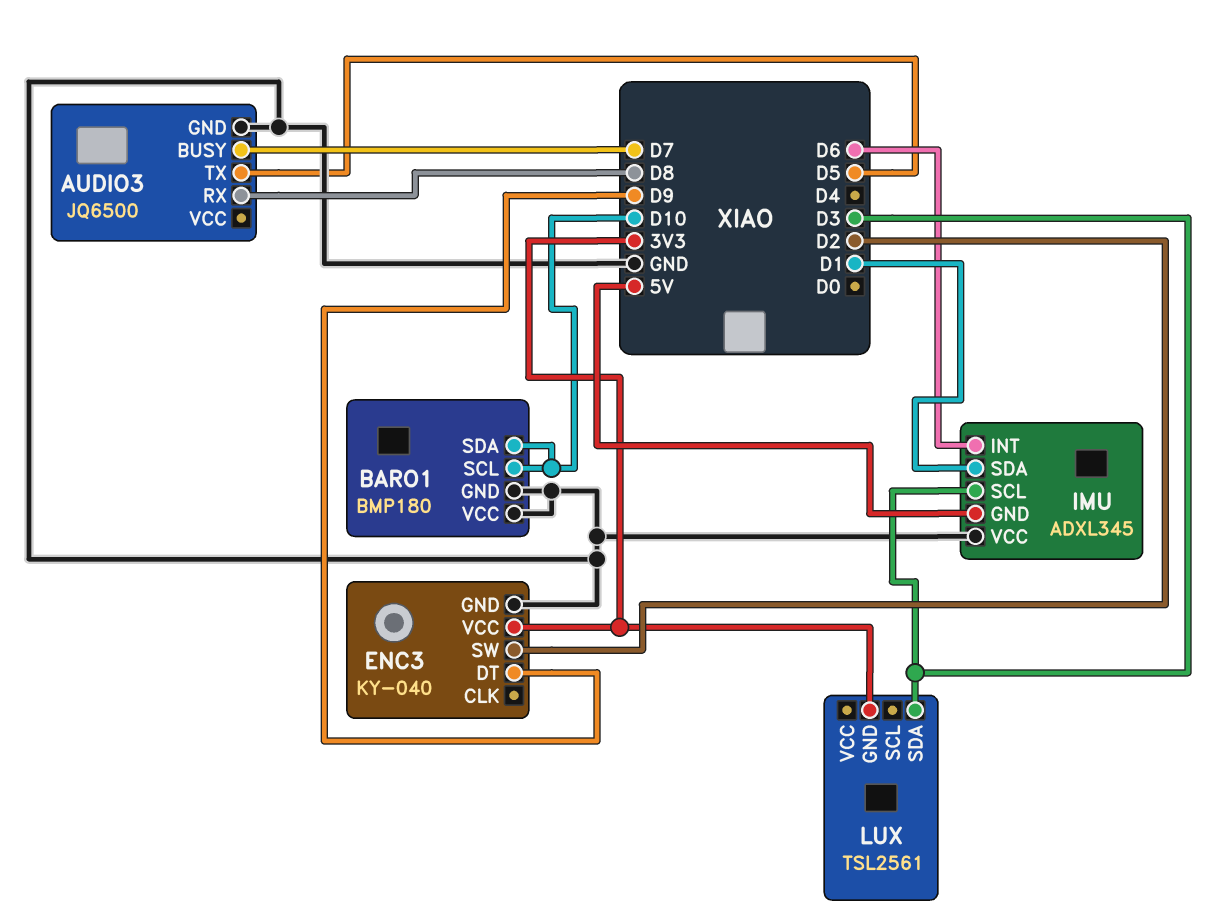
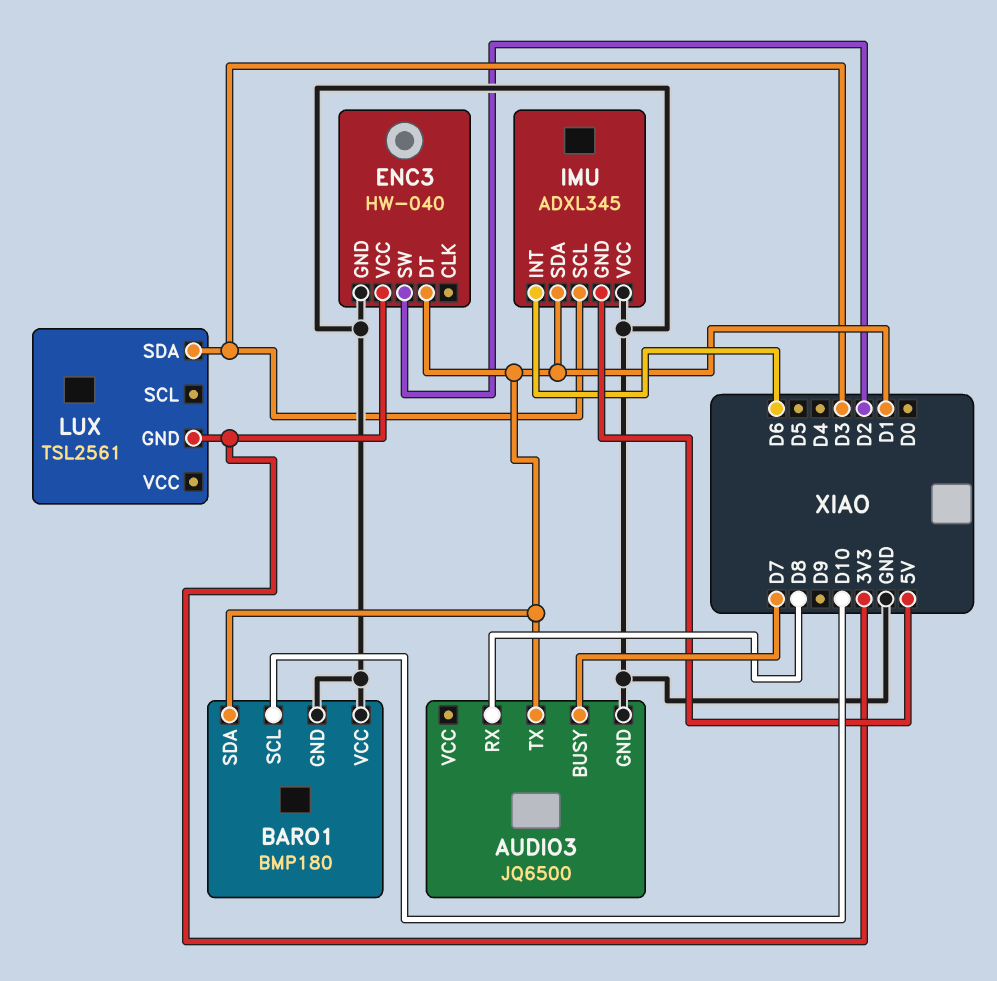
AUDIO3 pin TX: D5 -> D1
BARO1 pin SDA: D10 -> D1
ENC3: KY-040 -> HW-040
ENC3 pin DT: D9 -> D1

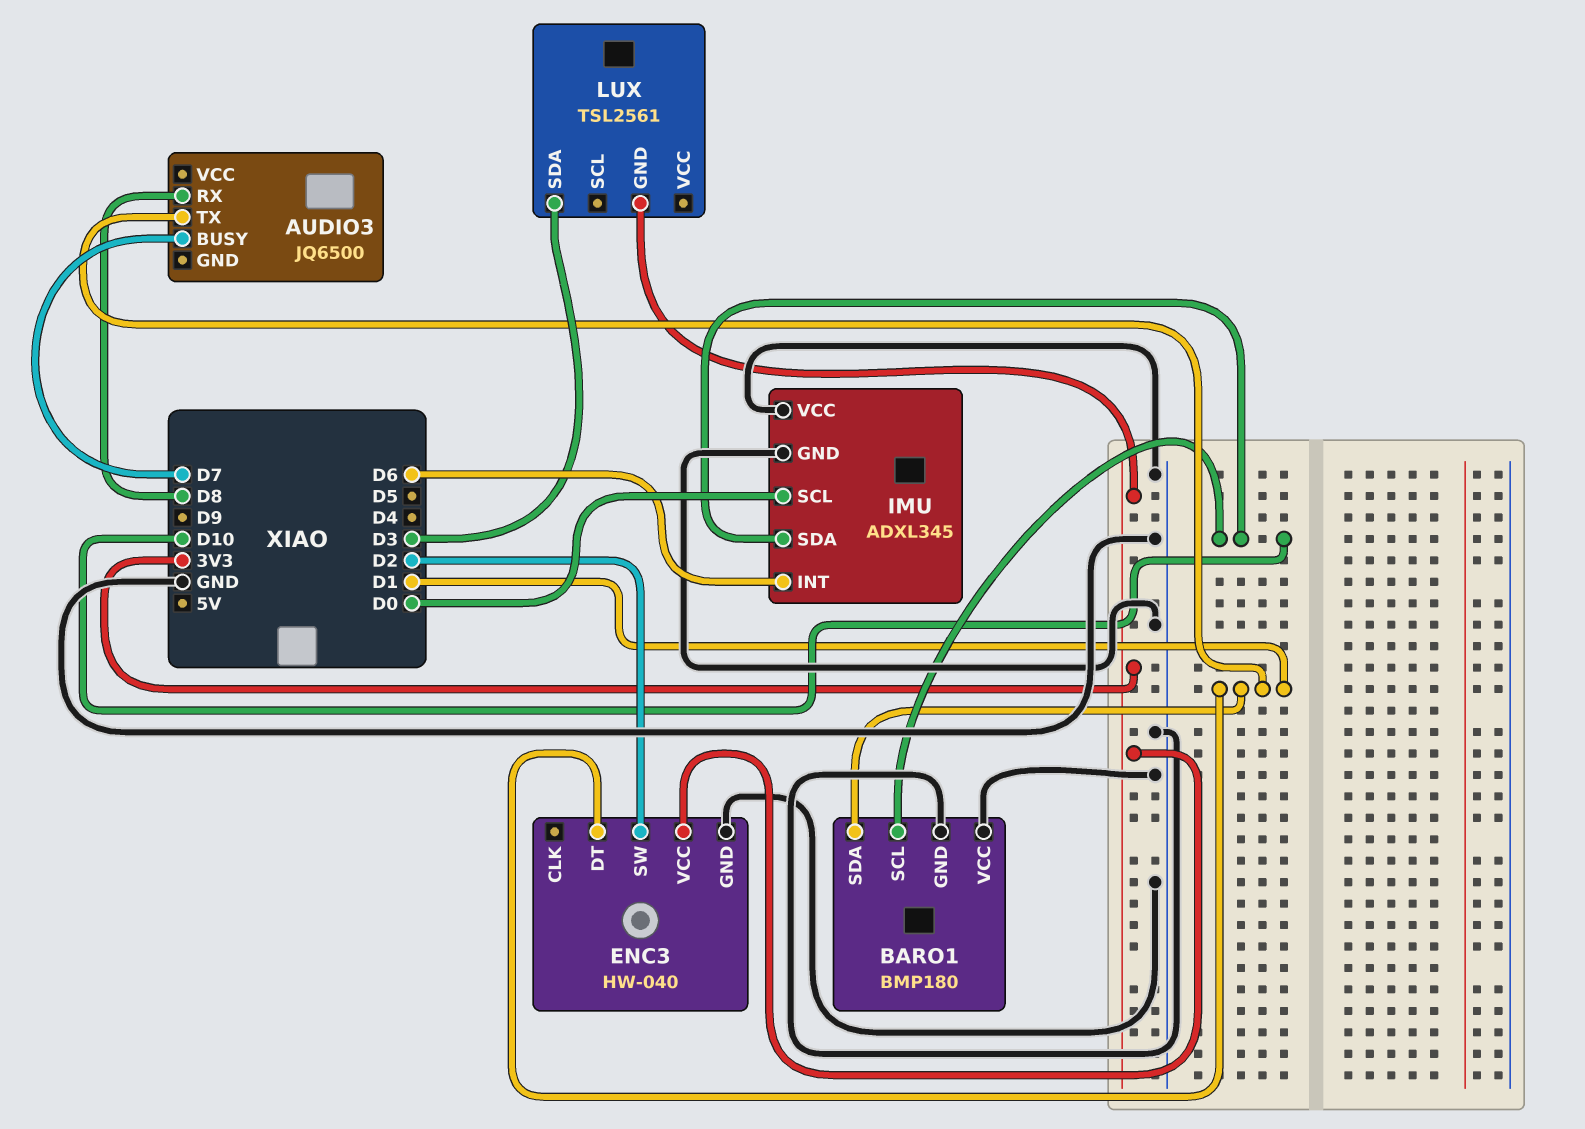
AUDIO3 pin GND: GND -> none
IMU pin GND: 5V -> GND
IMU pin SCL: D3 -> D0
IMU pin SDA: D1 -> D10

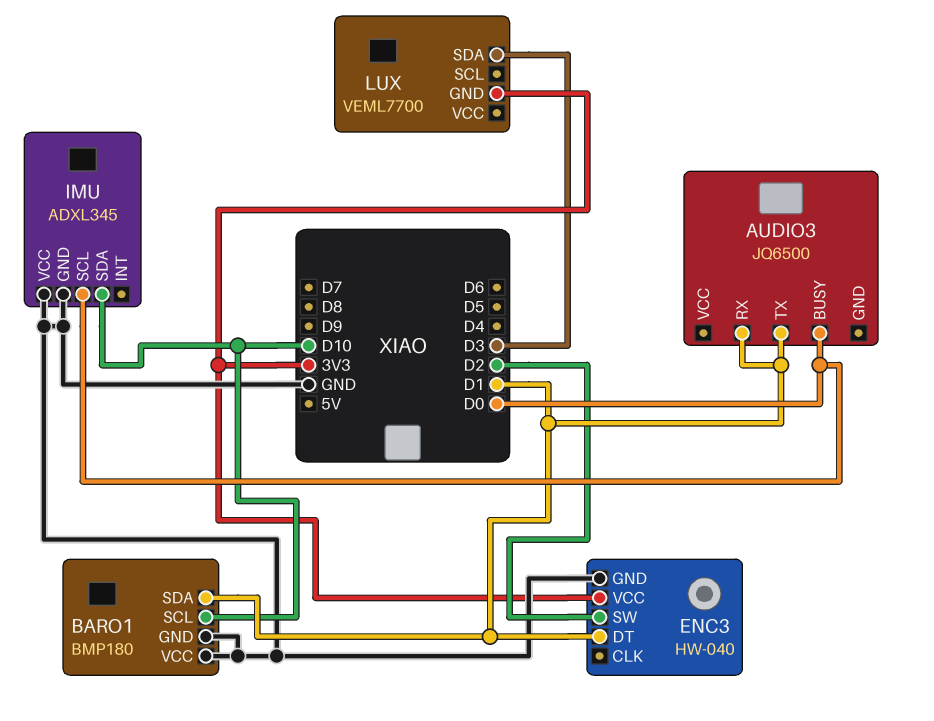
AUDIO3 pin BUSY: D7 -> D0
AUDIO3 pin RX: D8 -> D1
IMU pin INT: D6 -> none
LUX: TSL2561 -> VEML7700

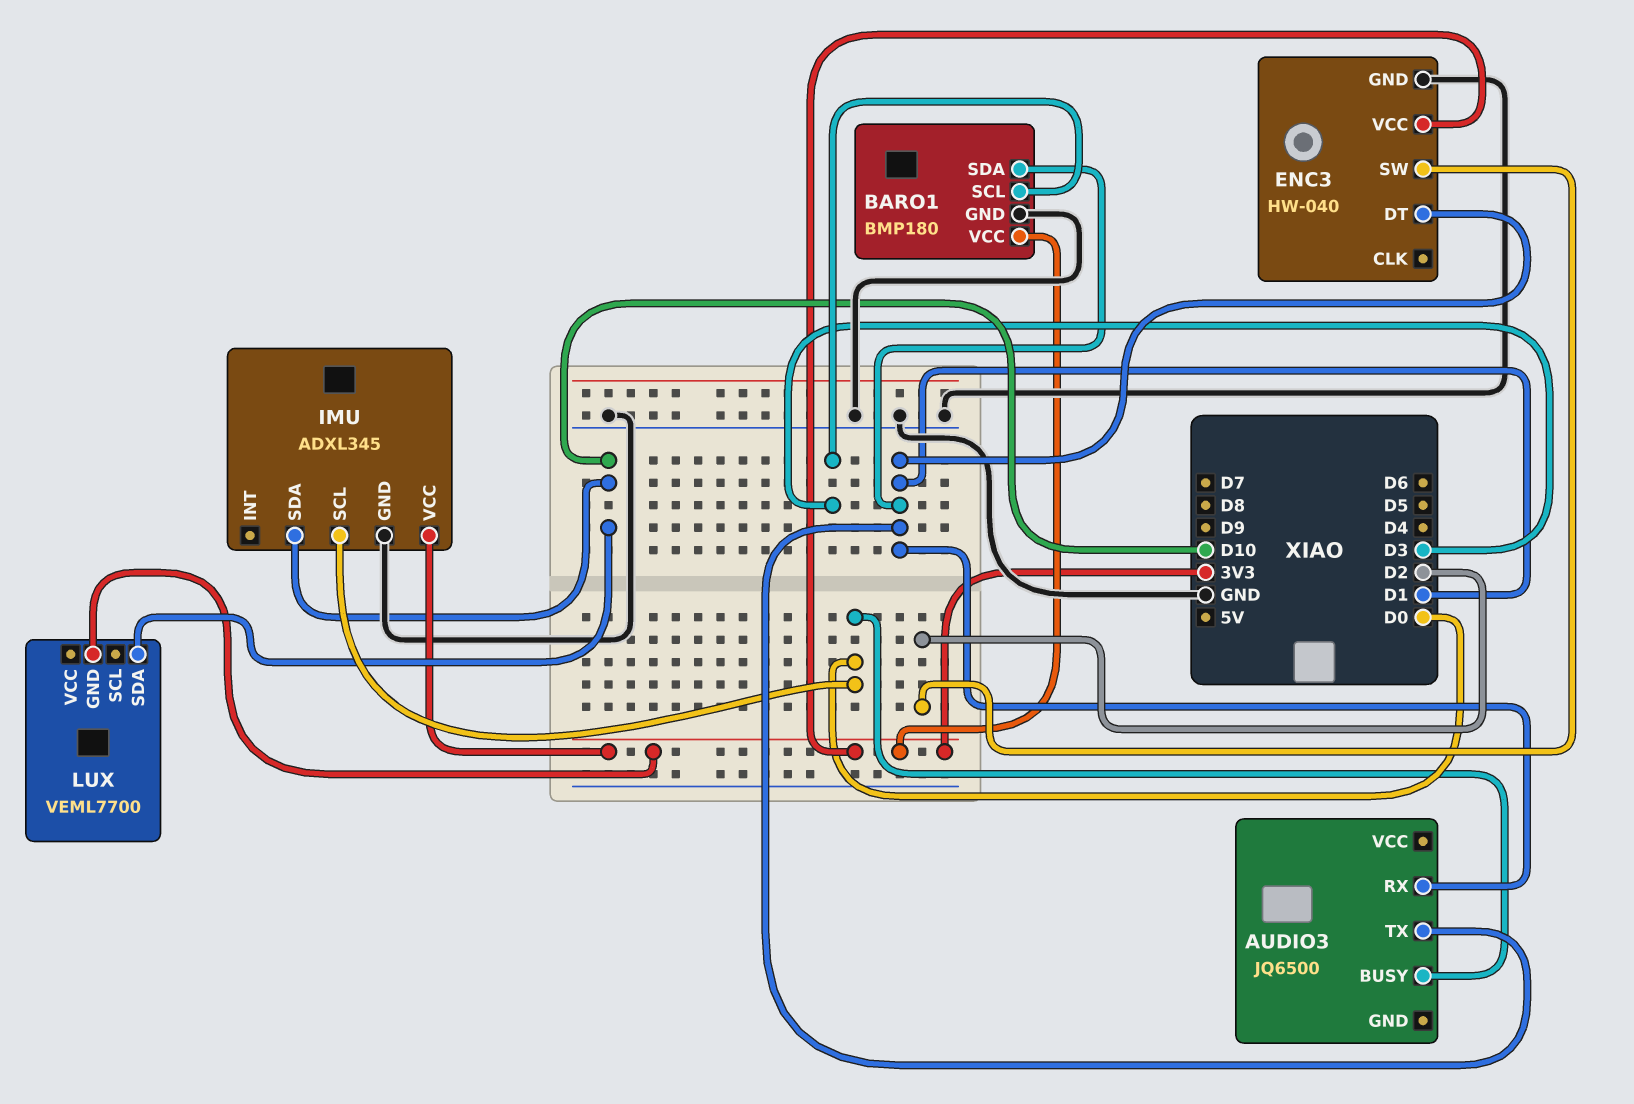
BARO1 pin SCL: D10 -> D3
BARO1 pin VCC: GND -> 3V3
IMU pin VCC: GND -> 3V3
LUX pin SDA: D3 -> D10

